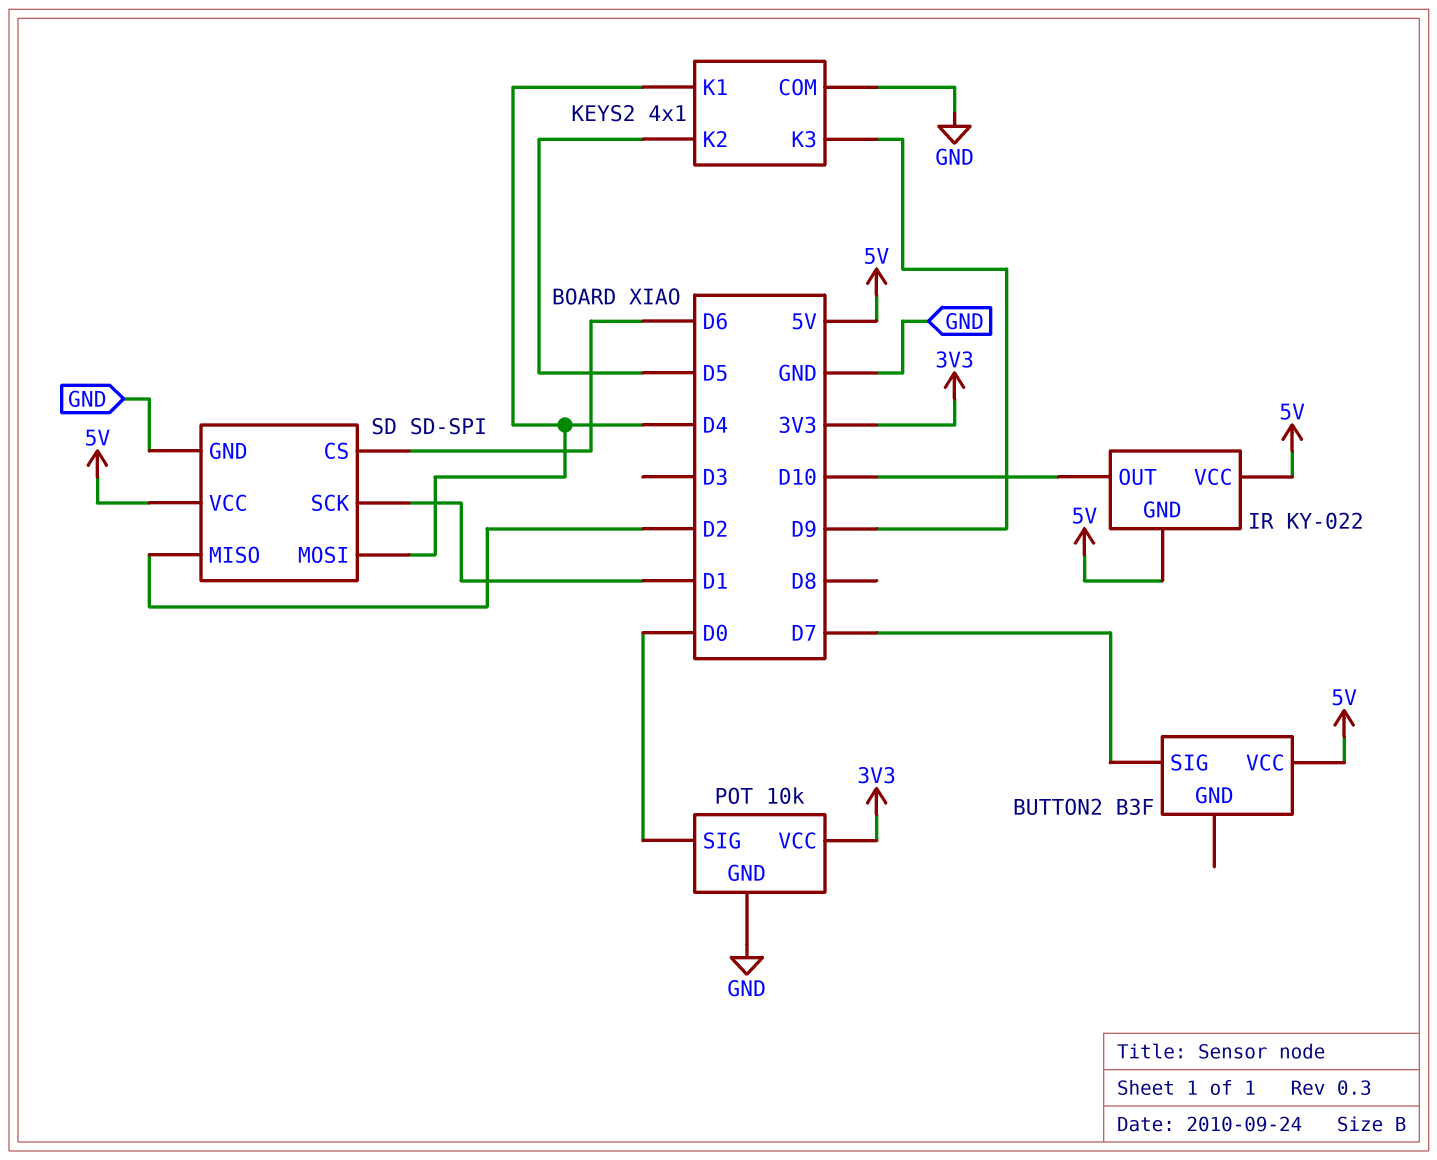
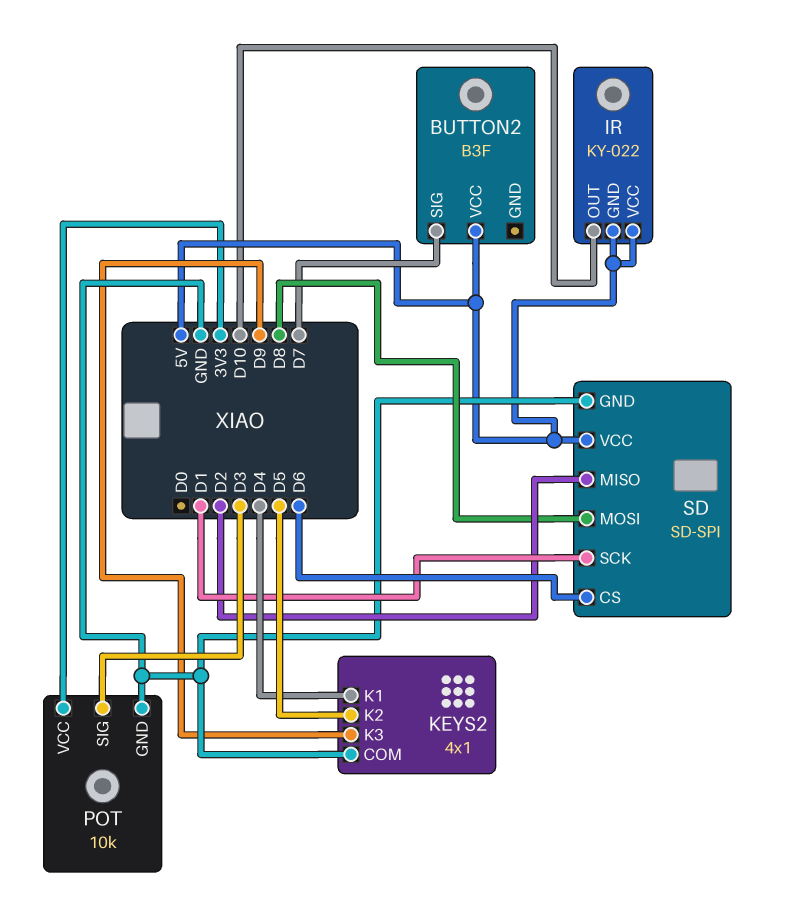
POT pin SIG: D0 -> D3
SD pin MOSI: D4 -> D8

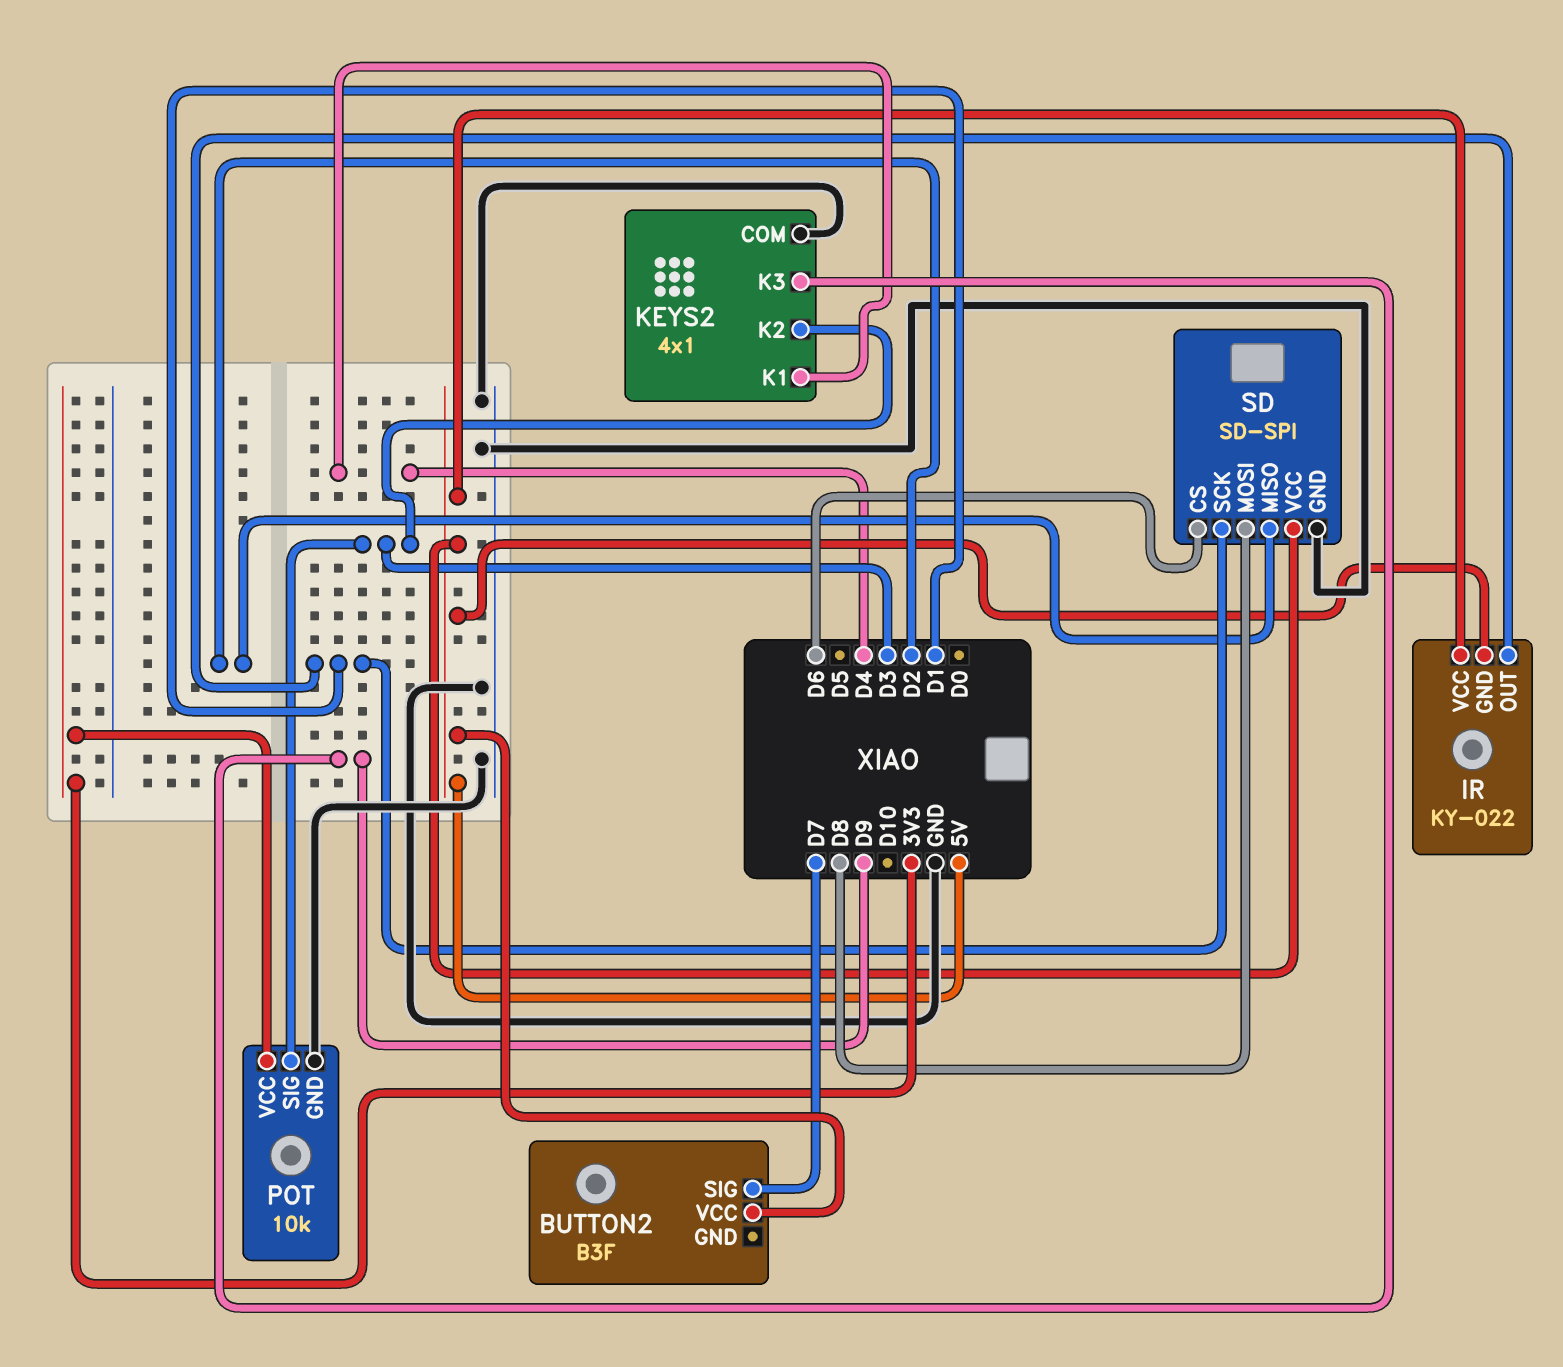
IR pin OUT: D10 -> D1
KEYS2 pin K2: D5 -> D3

